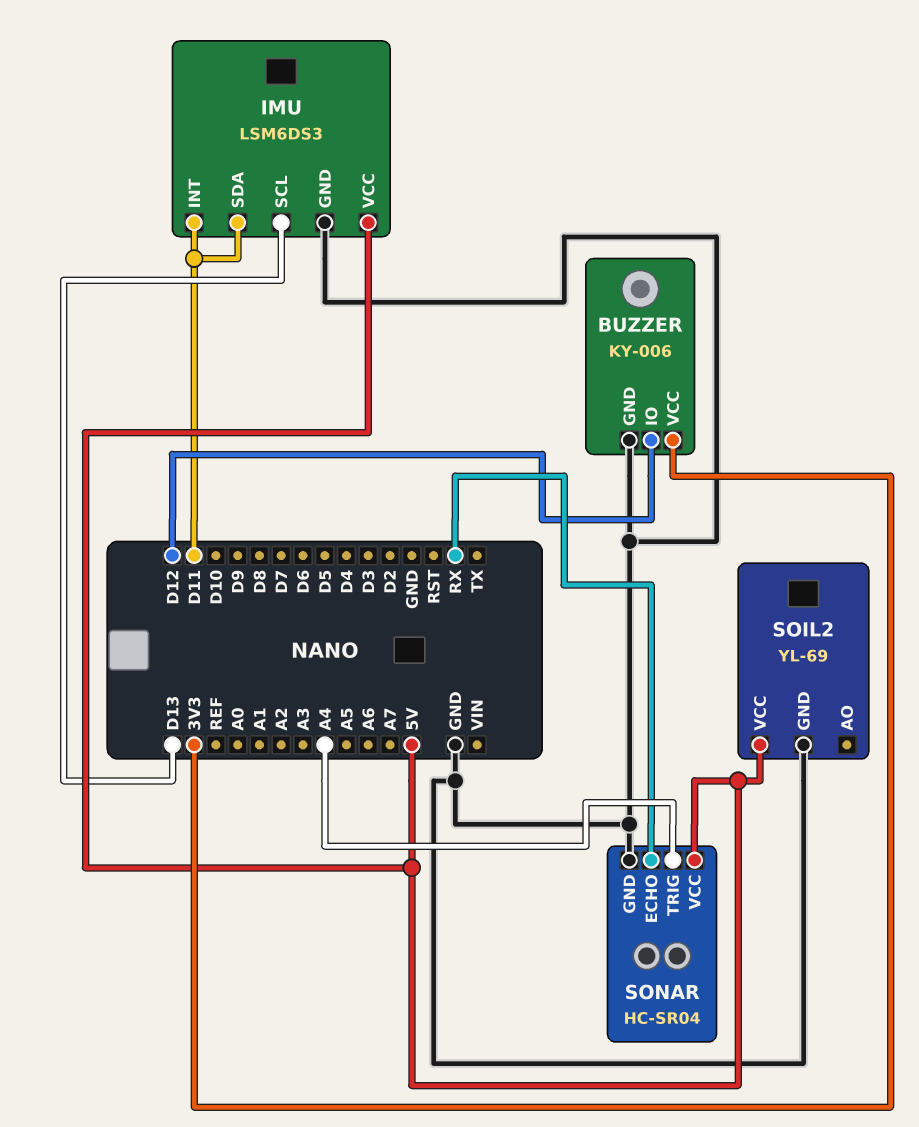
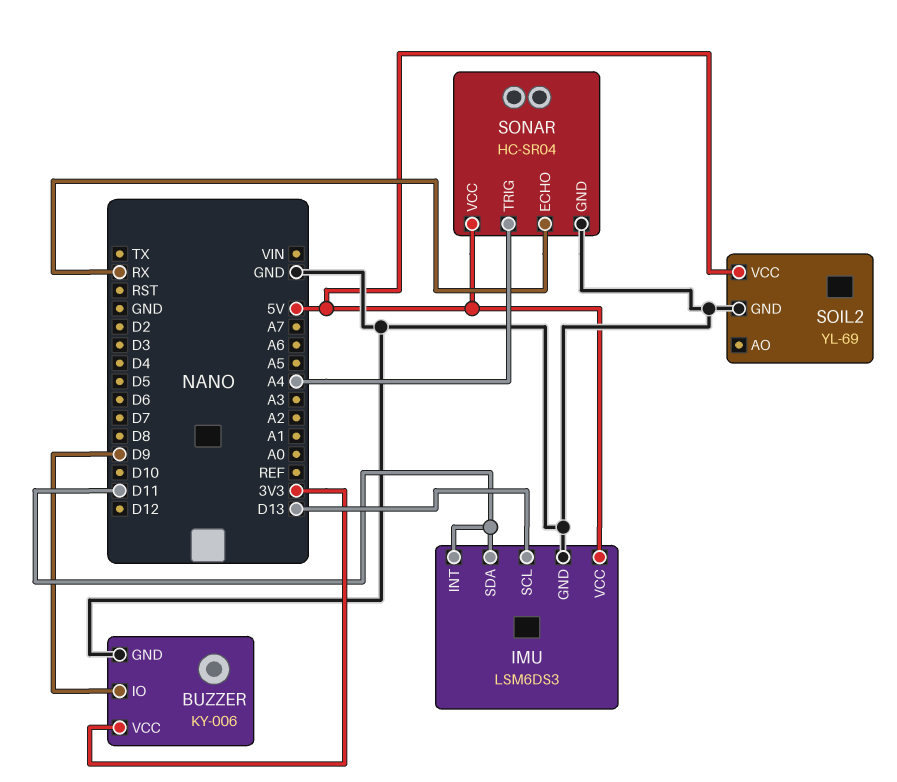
BUZZER pin IO: D12 -> D9

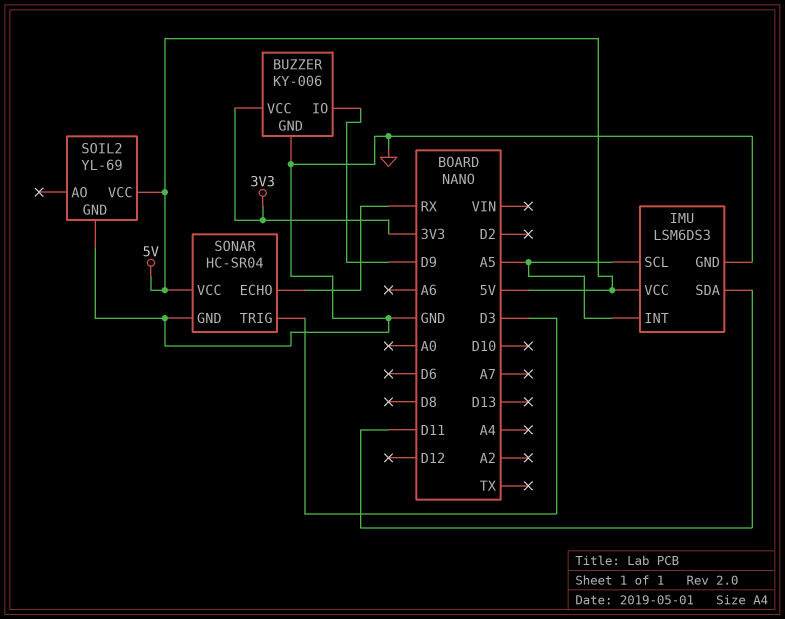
IMU pin INT: D11 -> A5
IMU pin SCL: D13 -> A5
SONAR pin TRIG: A4 -> D3

